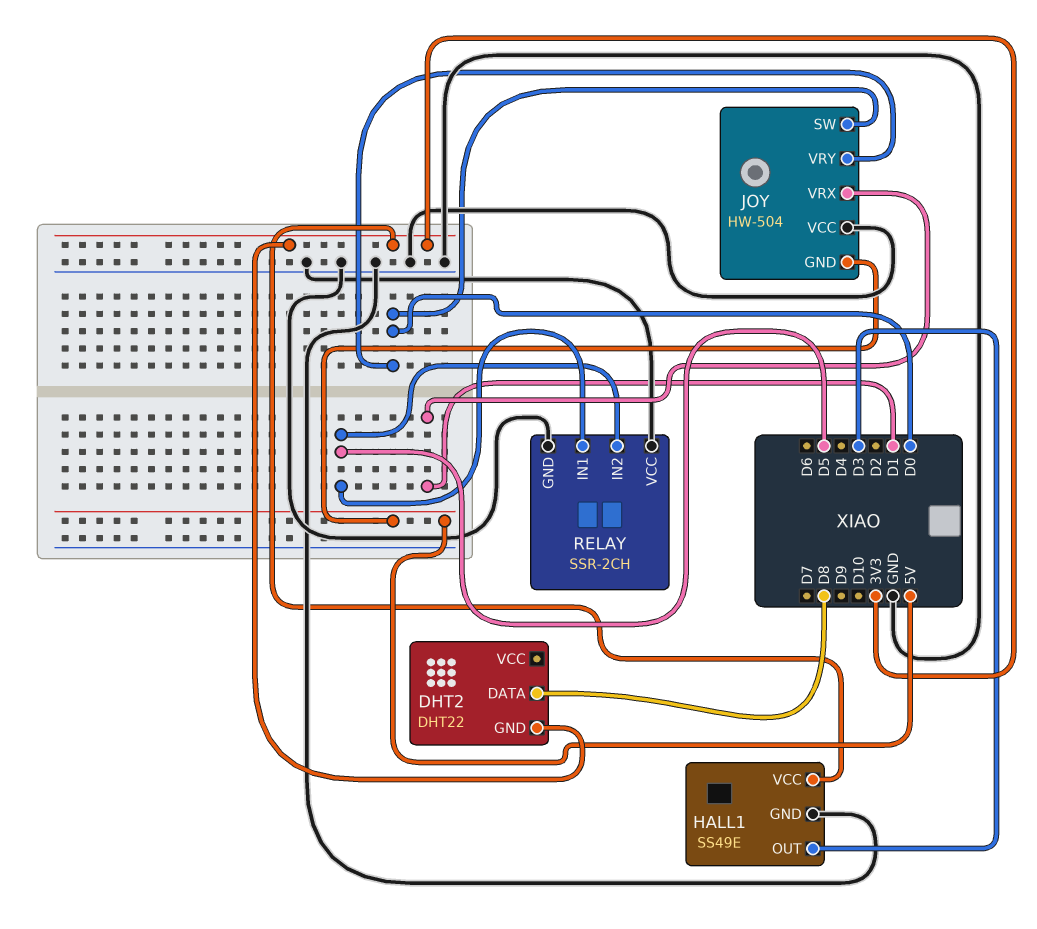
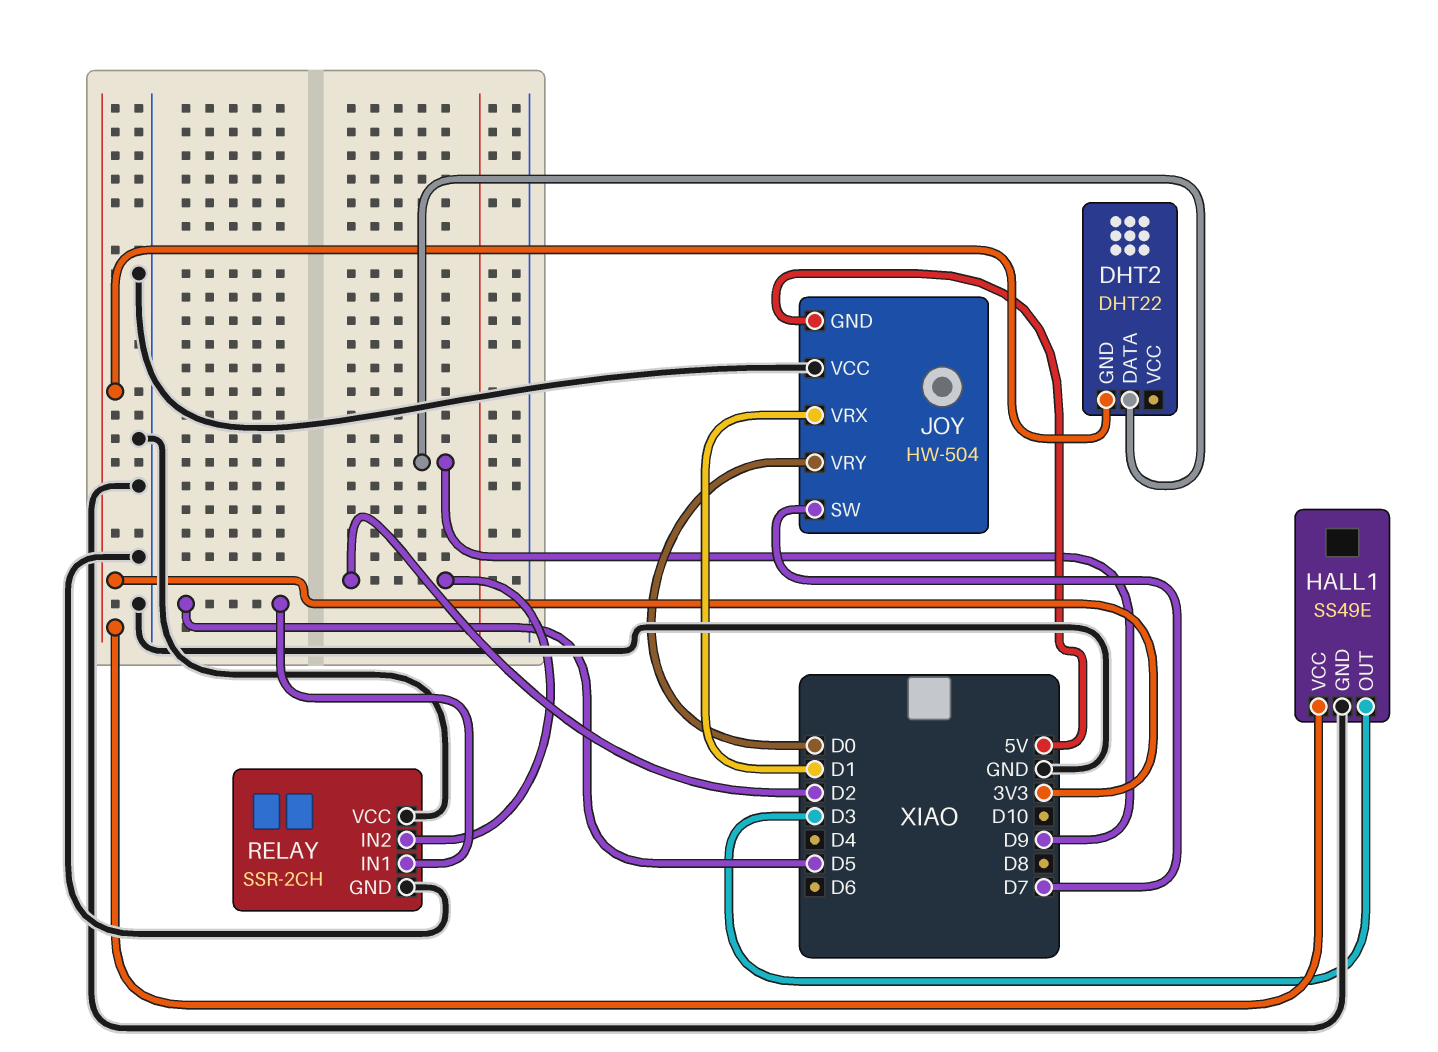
DHT2 pin DATA: D8 -> D9
JOY pin SW: D0 -> D7
RELAY pin IN2: D5 -> D2

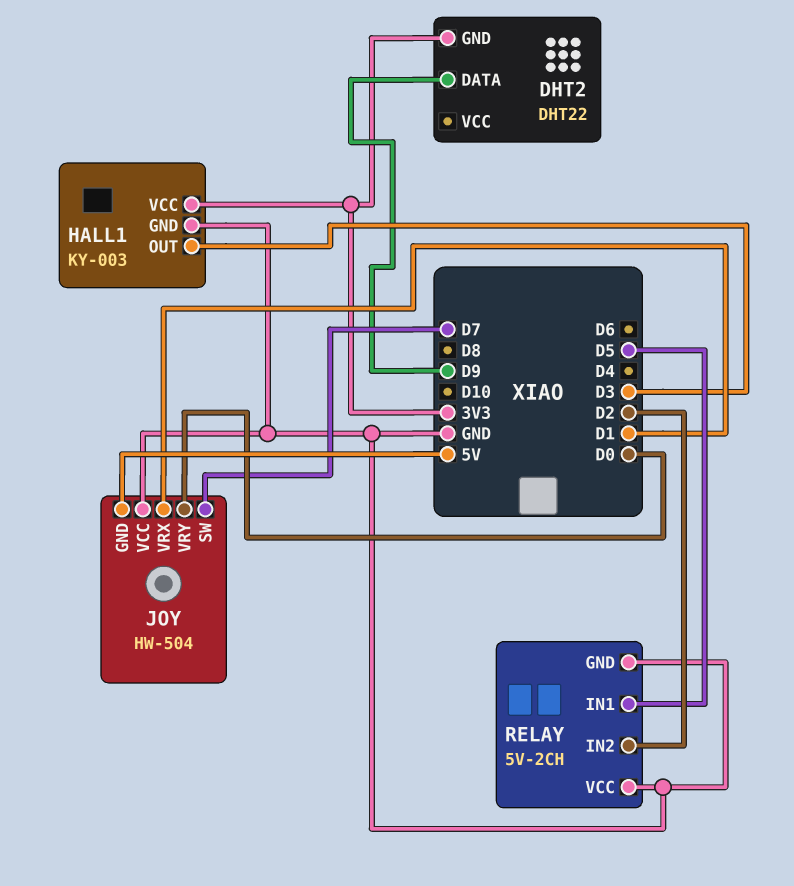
HALL1: SS49E -> KY-003
RELAY: SSR-2CH -> 5V-2CH

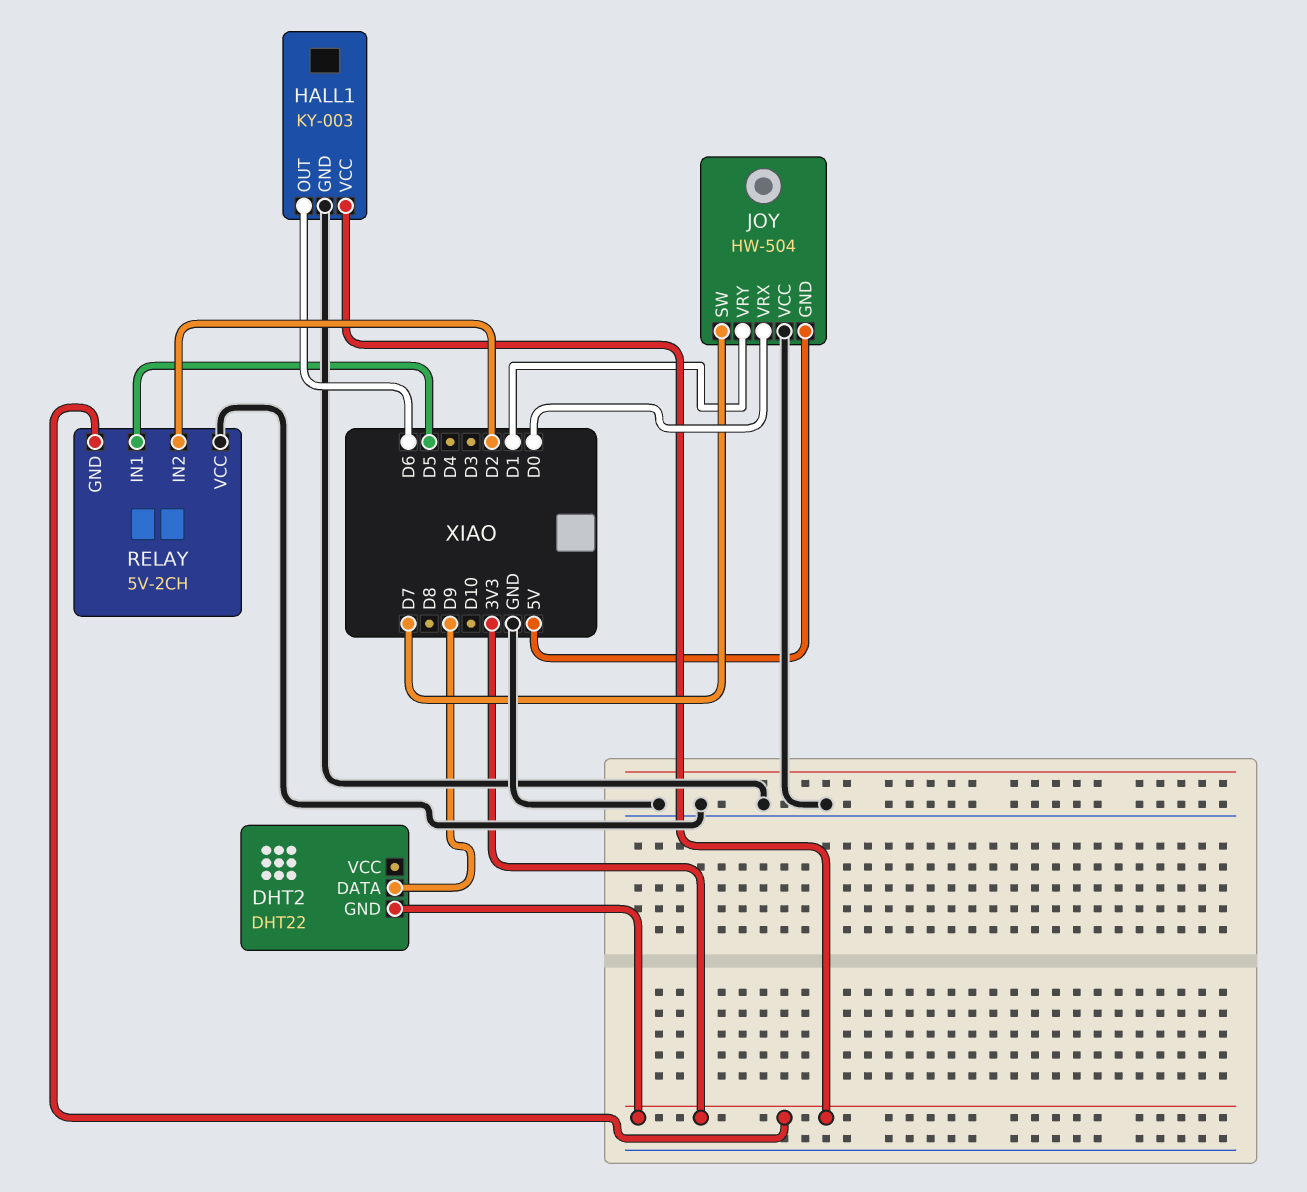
HALL1 pin OUT: D3 -> D6
JOY pin VRX: D1 -> D0
JOY pin VRY: D0 -> D1
RELAY pin GND: GND -> 3V3

